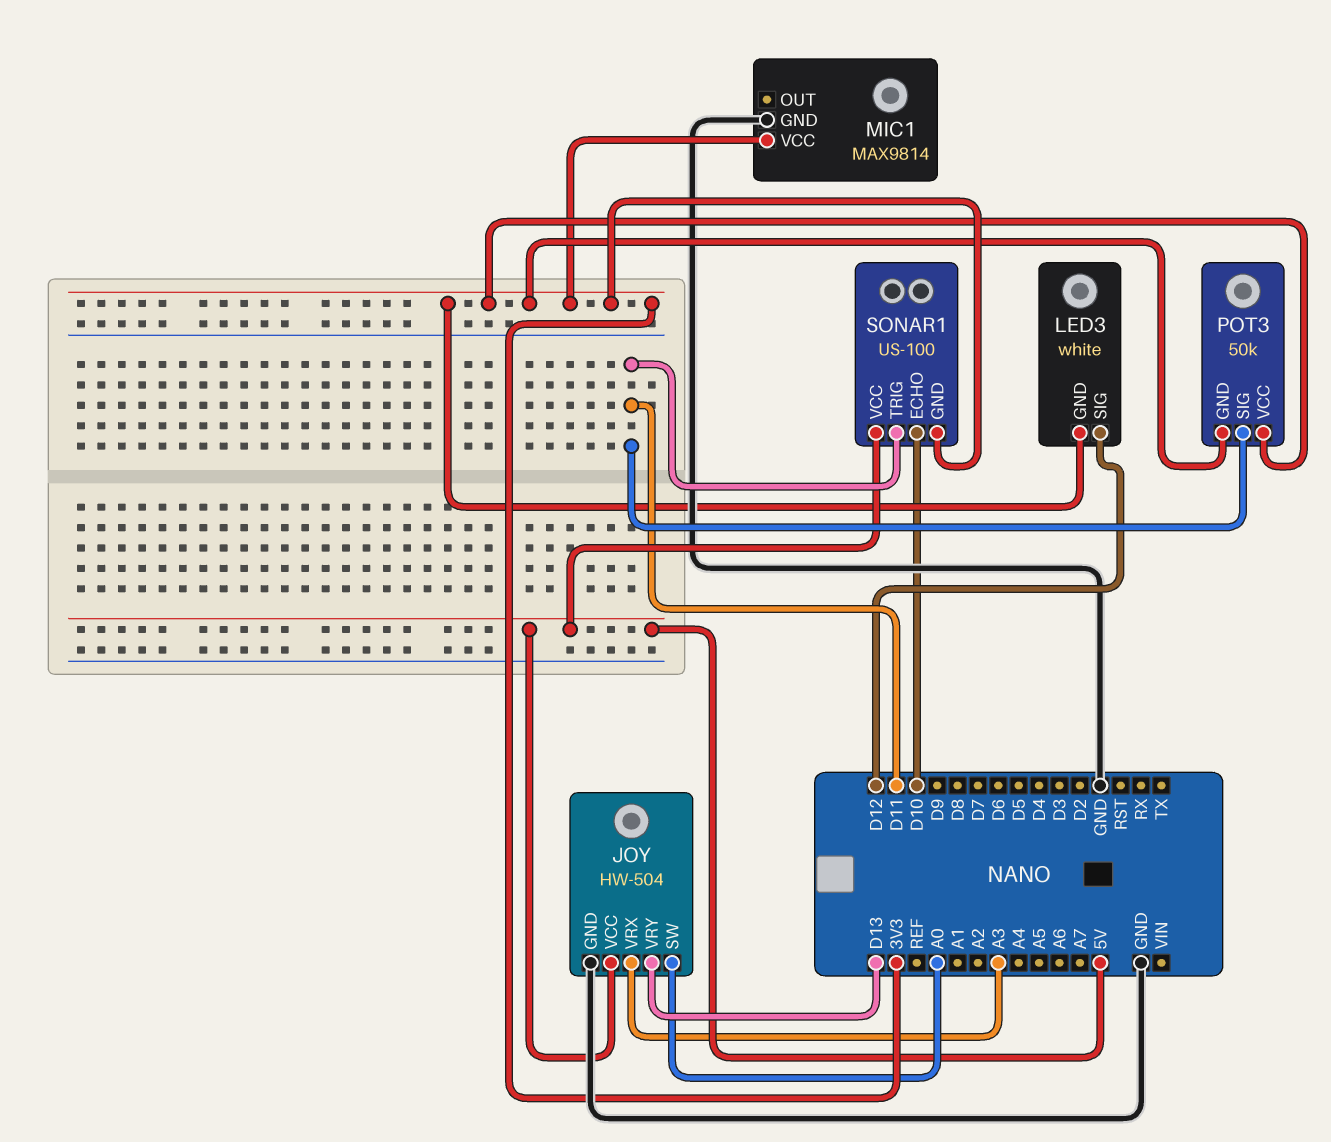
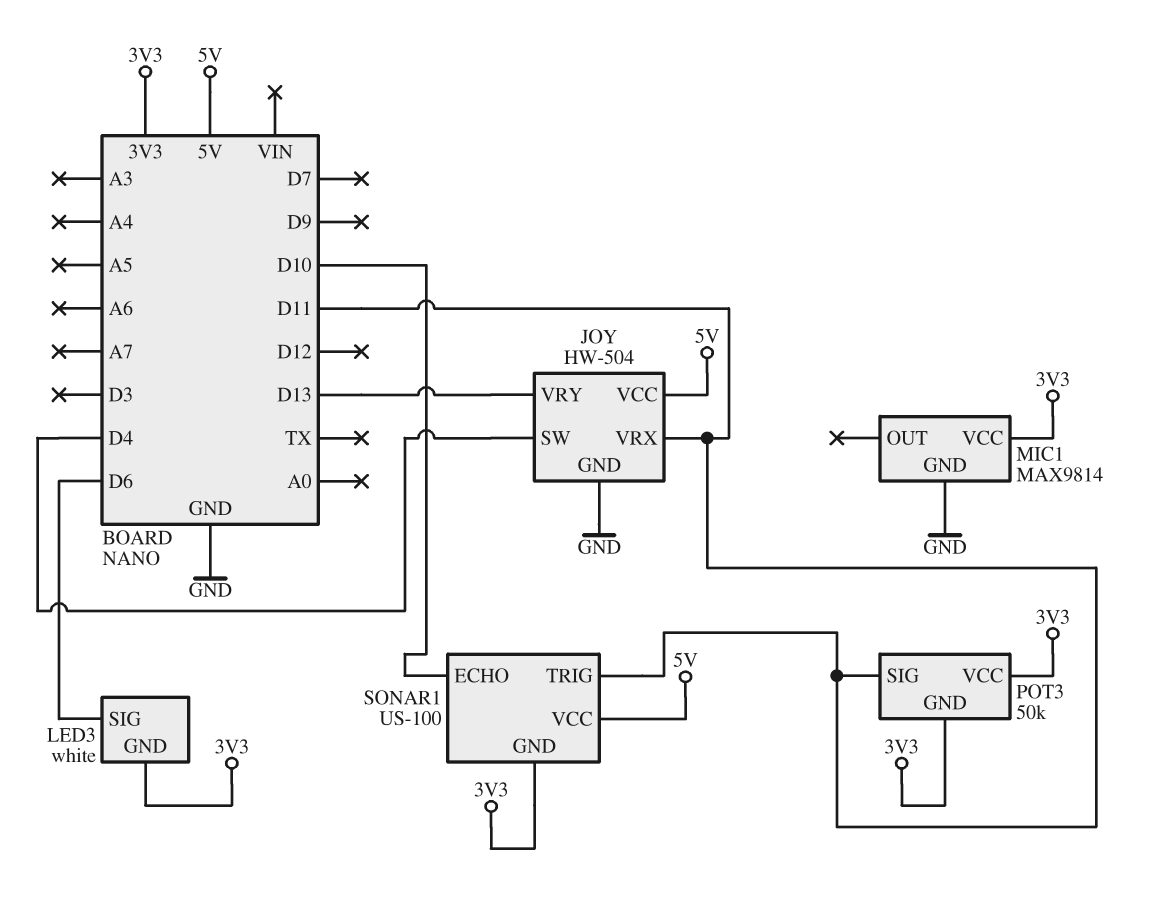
JOY pin SW: A0 -> D4
JOY pin VRX: A3 -> D11
LED3 pin SIG: D12 -> D6

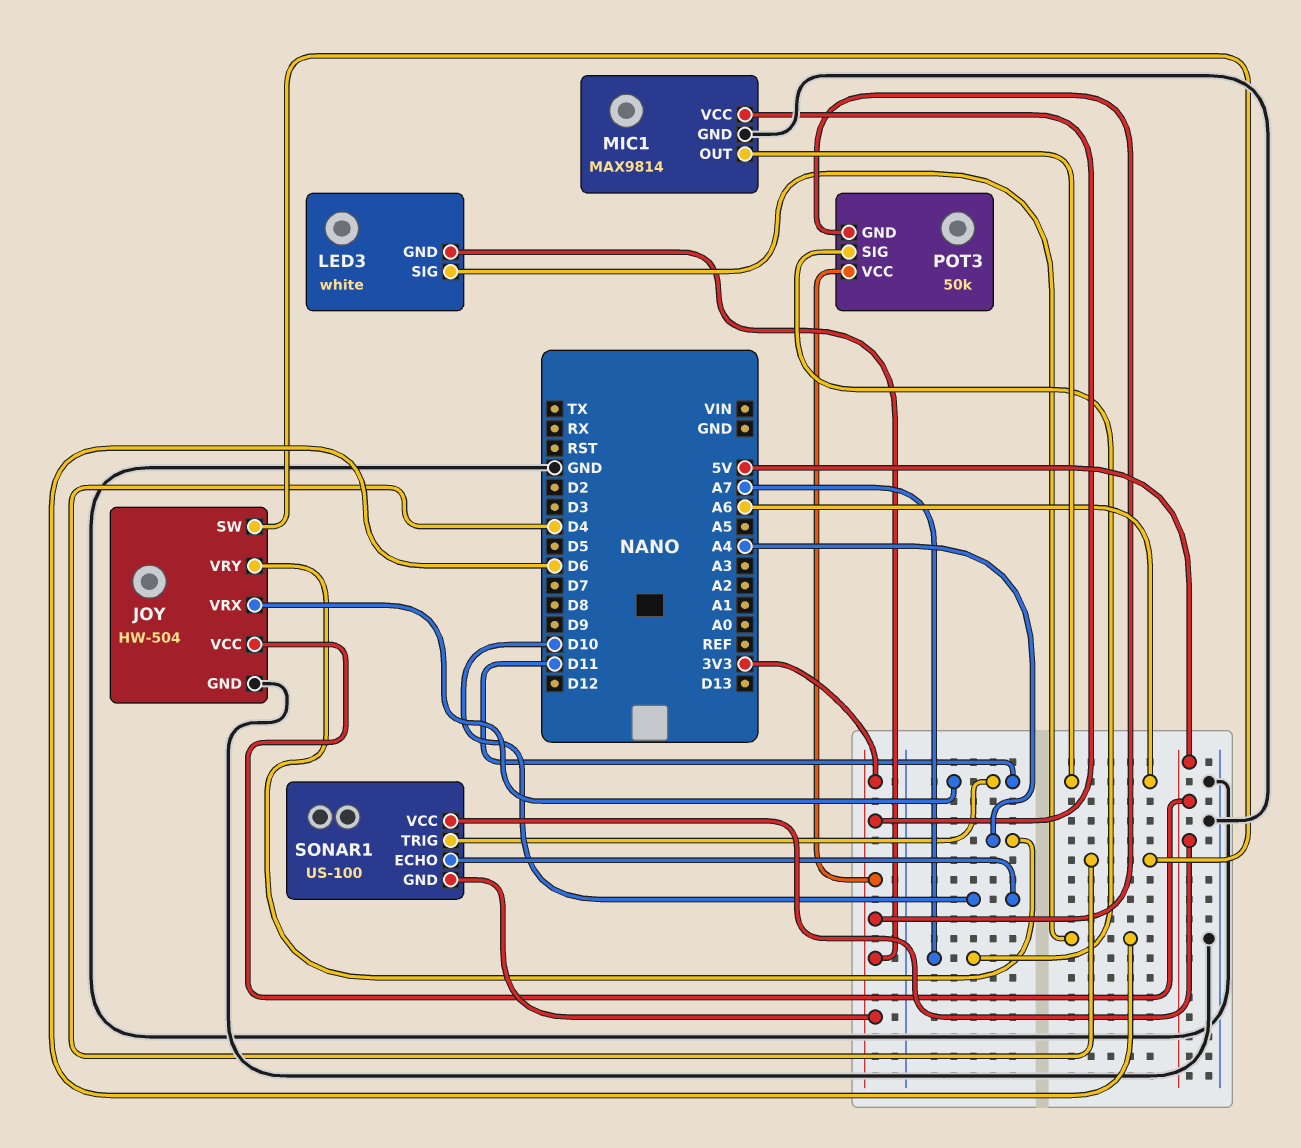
JOY pin VRY: D13 -> A4
MIC1 pin OUT: none -> A6
POT3 pin SIG: D11 -> A7

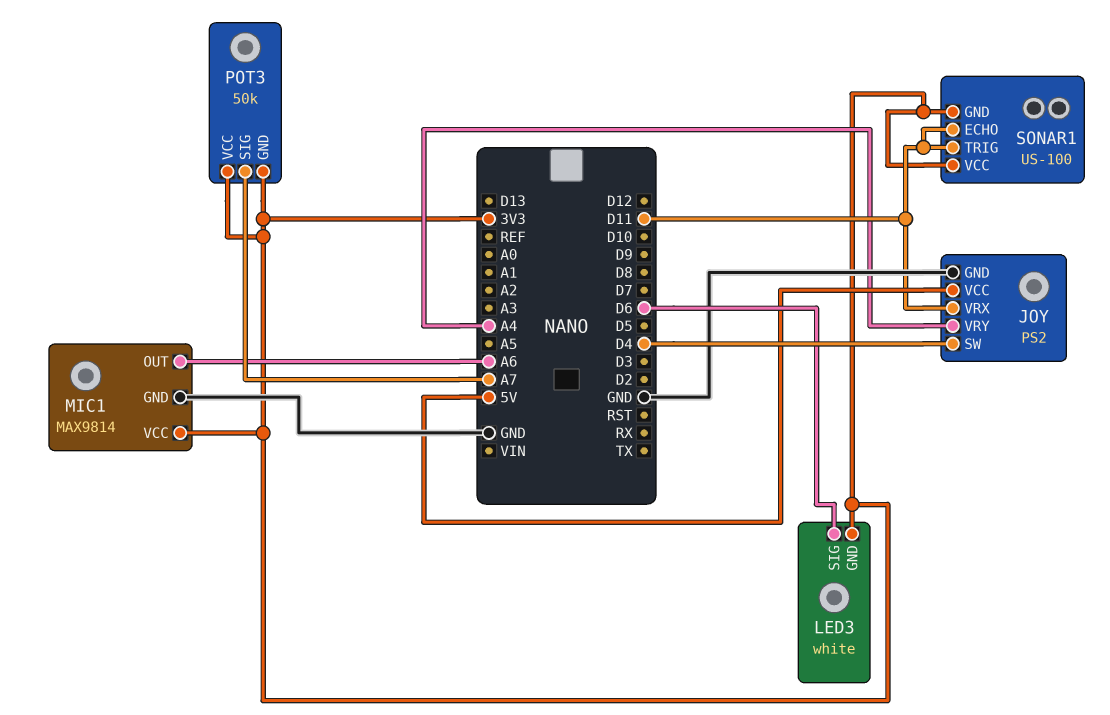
JOY: HW-504 -> PS2
SONAR1 pin ECHO: D10 -> D11
SONAR1 pin VCC: 5V -> 3V3

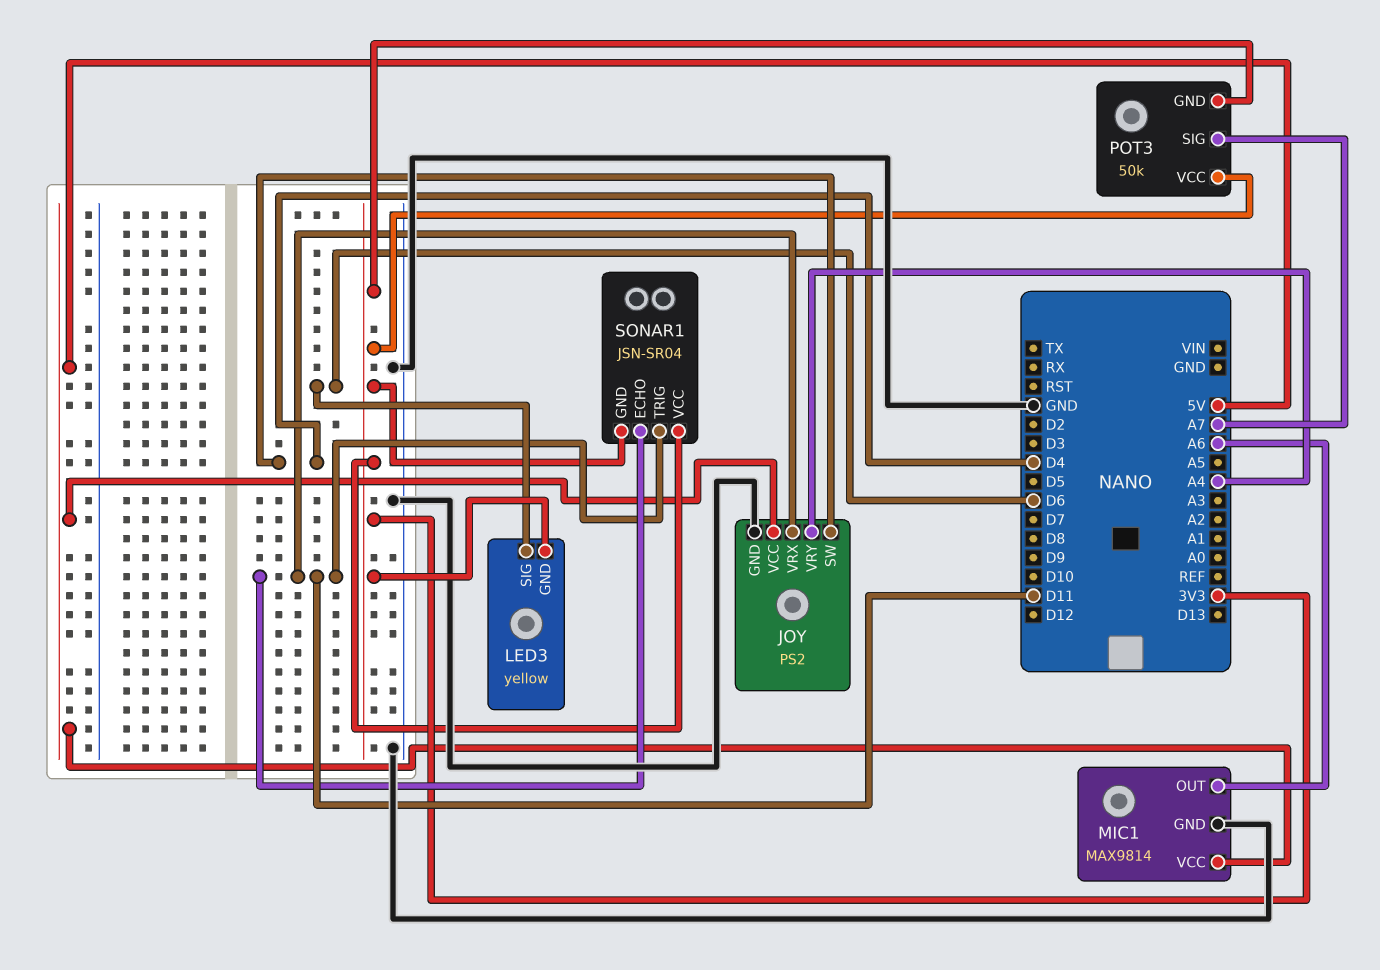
LED3: white -> yellow
MIC1 pin VCC: 3V3 -> 5V
SONAR1: US-100 -> JSN-SR04

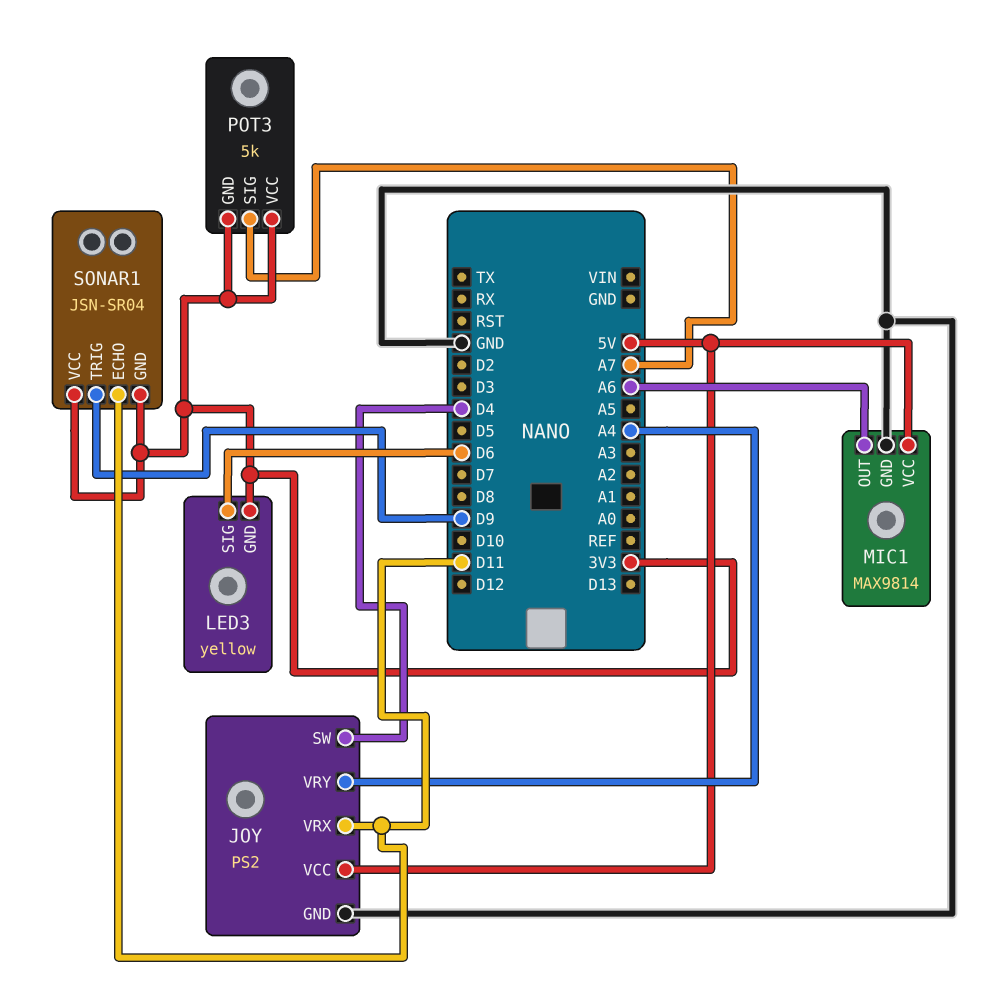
POT3: 50k -> 5k
SONAR1 pin TRIG: D11 -> D9

